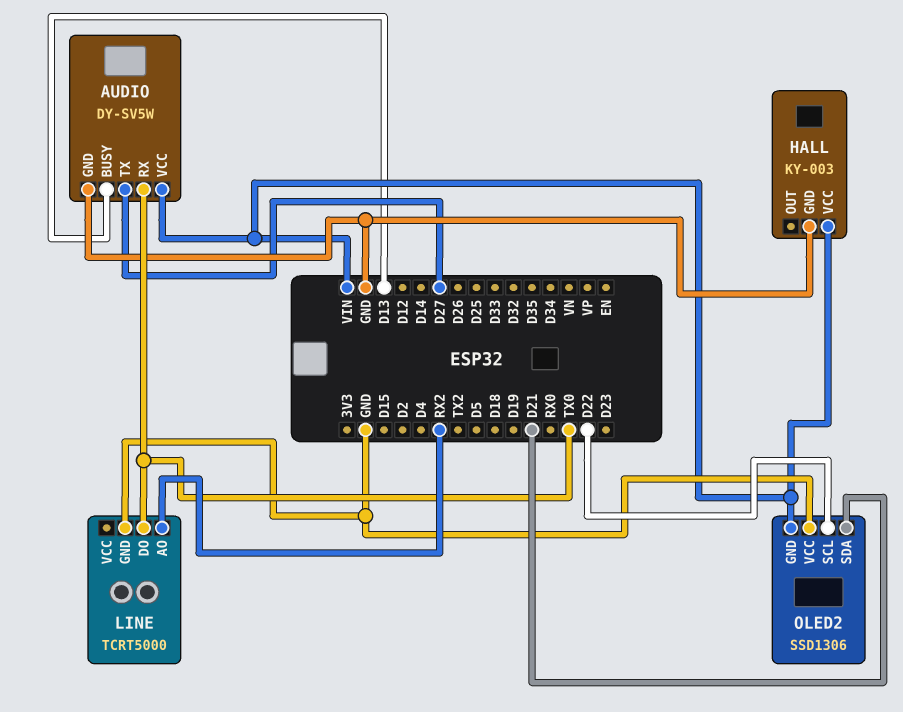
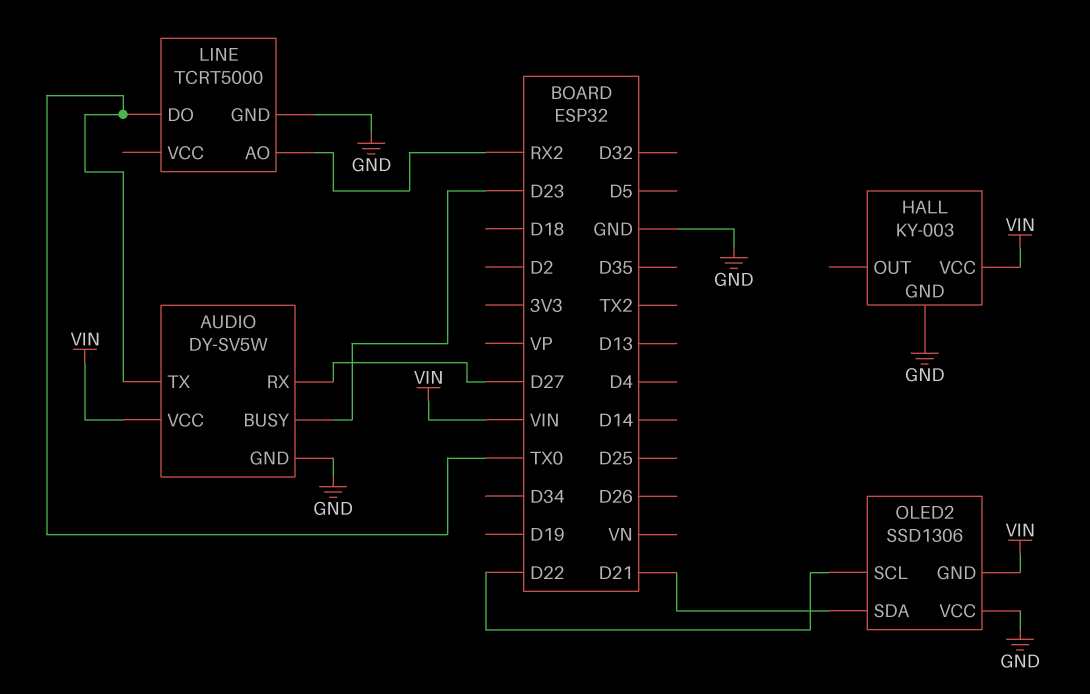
AUDIO pin BUSY: D13 -> D23
AUDIO pin RX: TX0 -> D27
AUDIO pin TX: D27 -> TX0

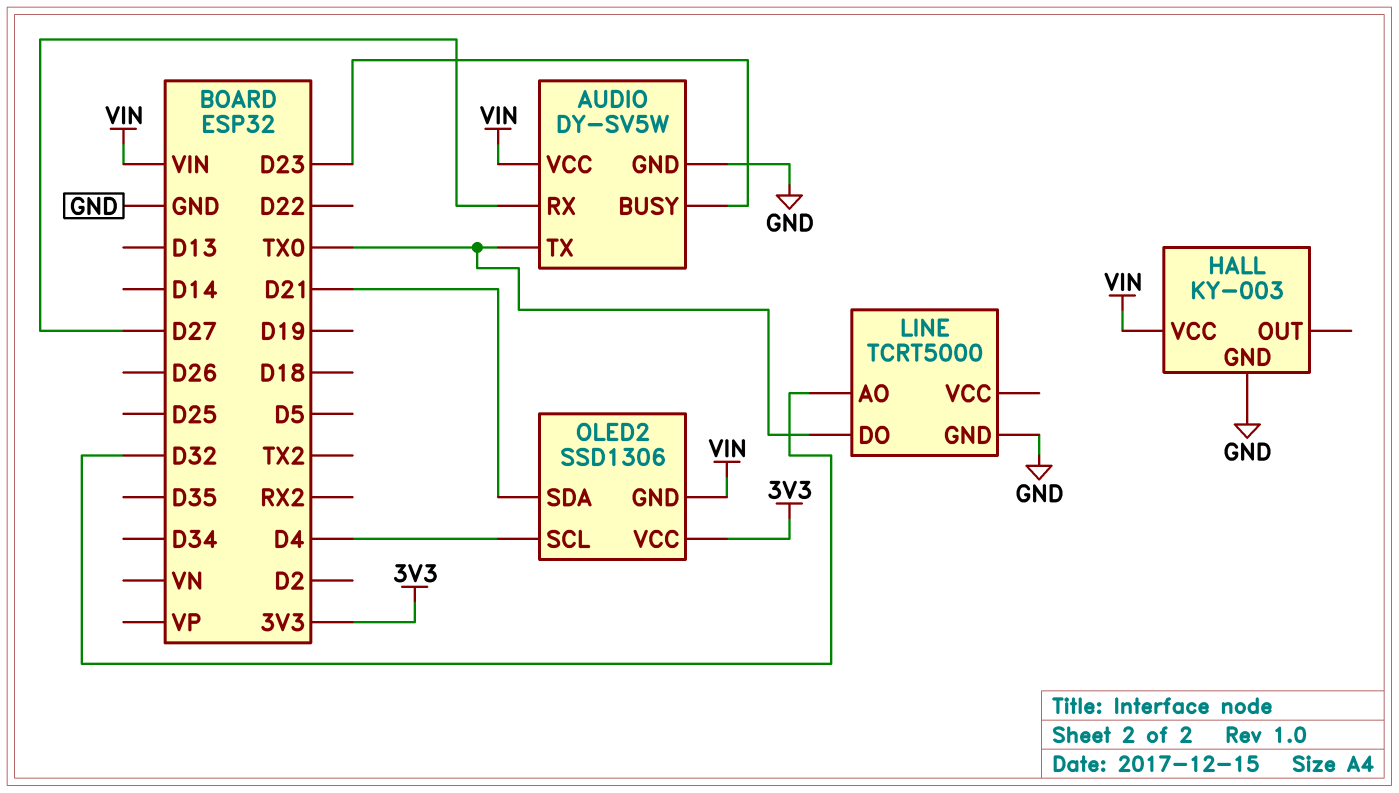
LINE pin AO: RX2 -> D32
OLED2 pin SCL: D22 -> D4
OLED2 pin VCC: GND -> 3V3

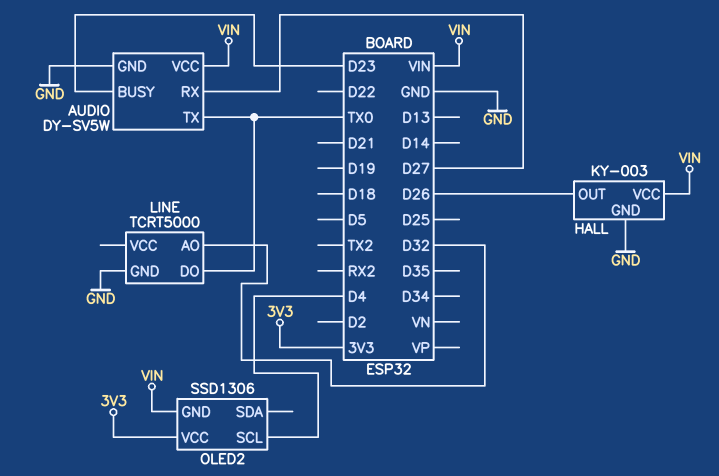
HALL pin OUT: none -> D26
OLED2 pin SDA: D21 -> none

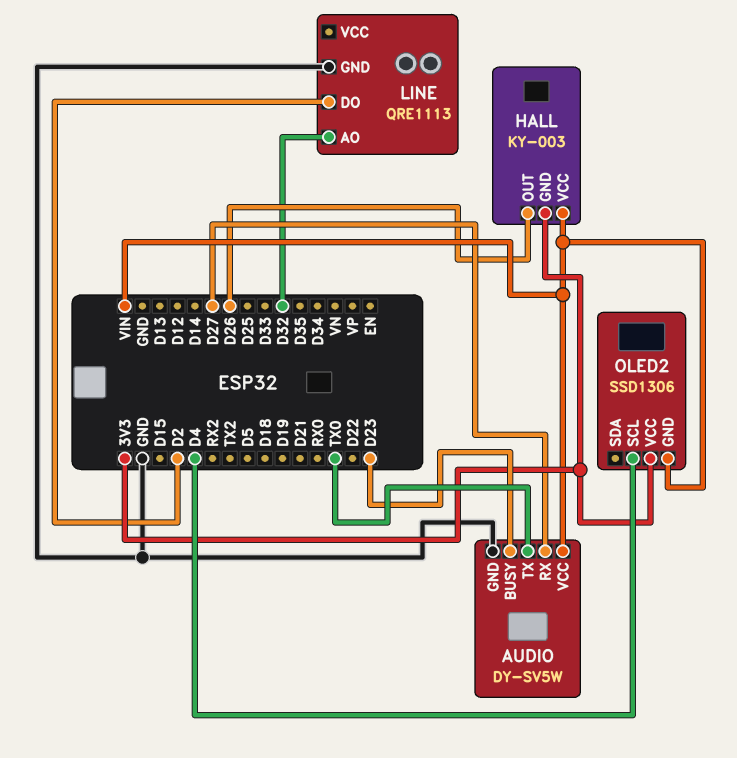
HALL pin GND: GND -> 3V3
LINE: TCRT5000 -> QRE1113
LINE pin DO: TX0 -> D2

